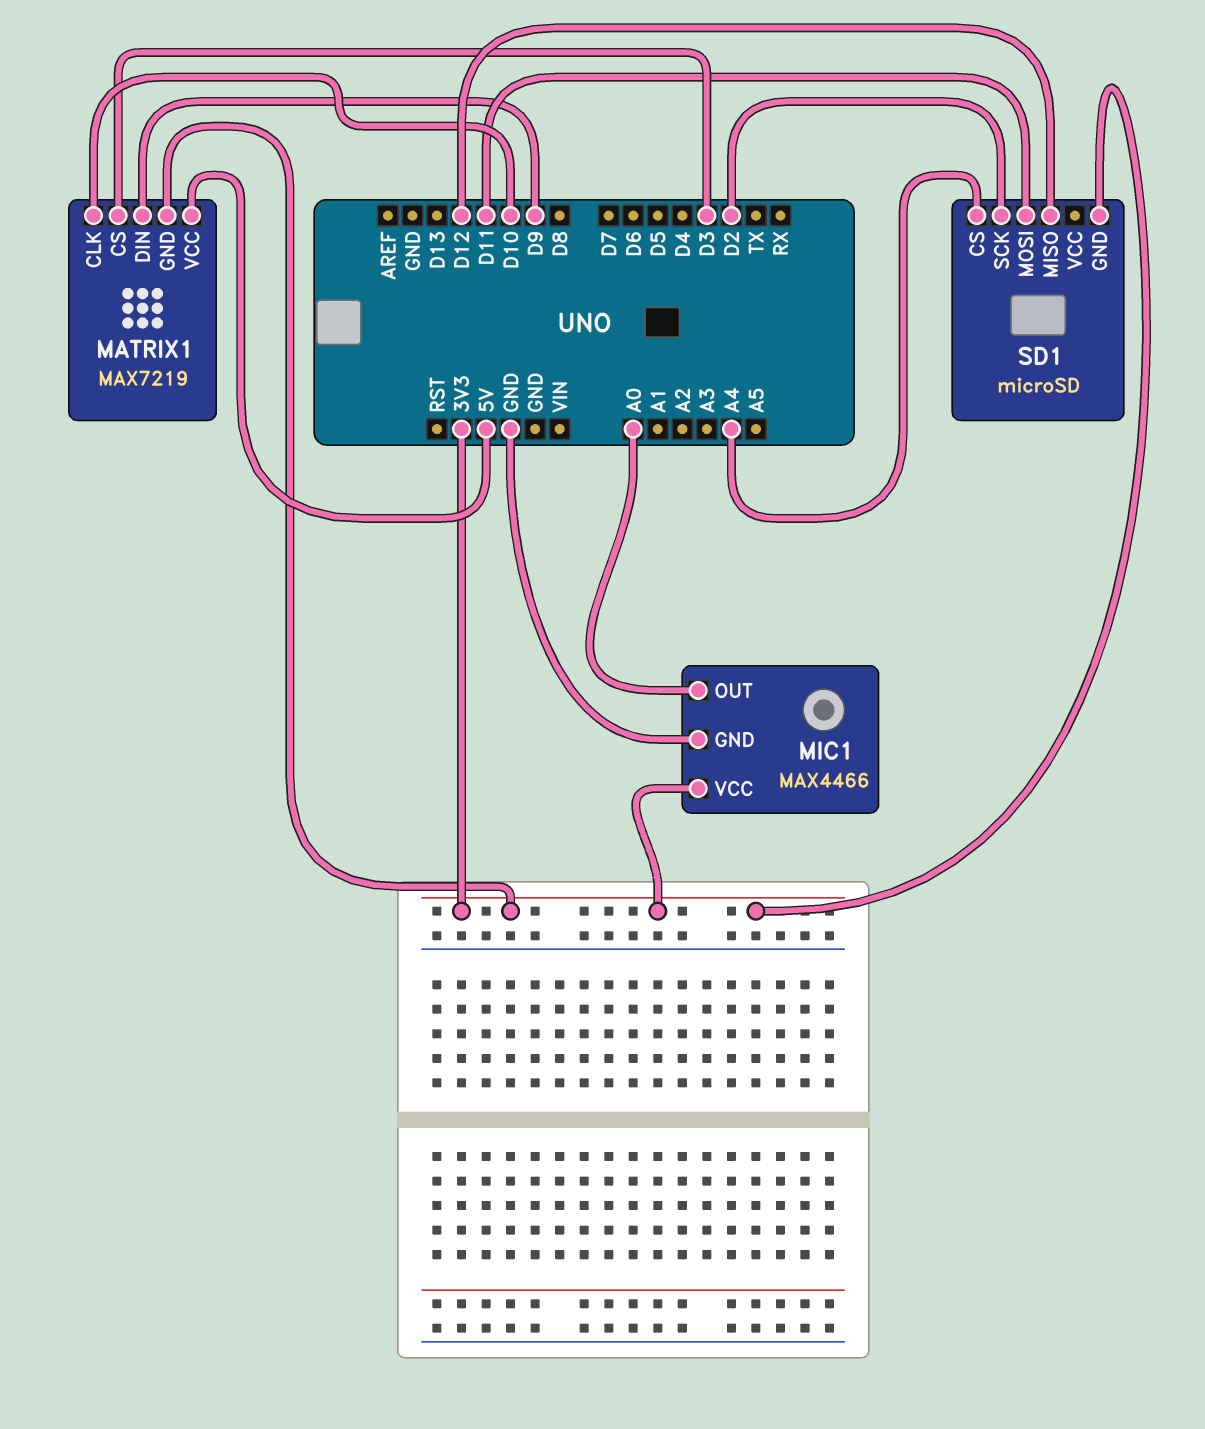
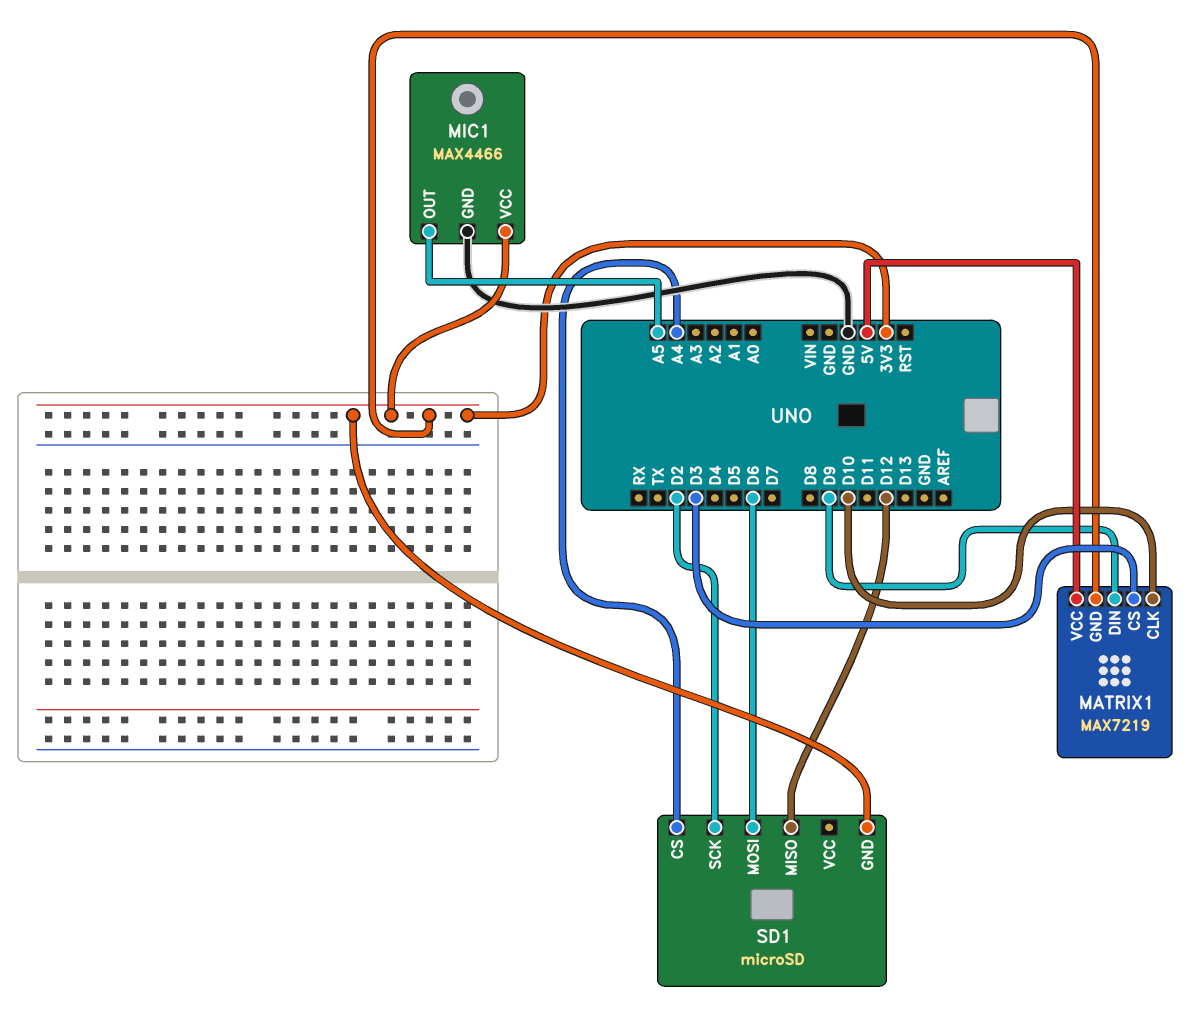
MIC1 pin OUT: A0 -> A5
SD1 pin MOSI: D11 -> D6

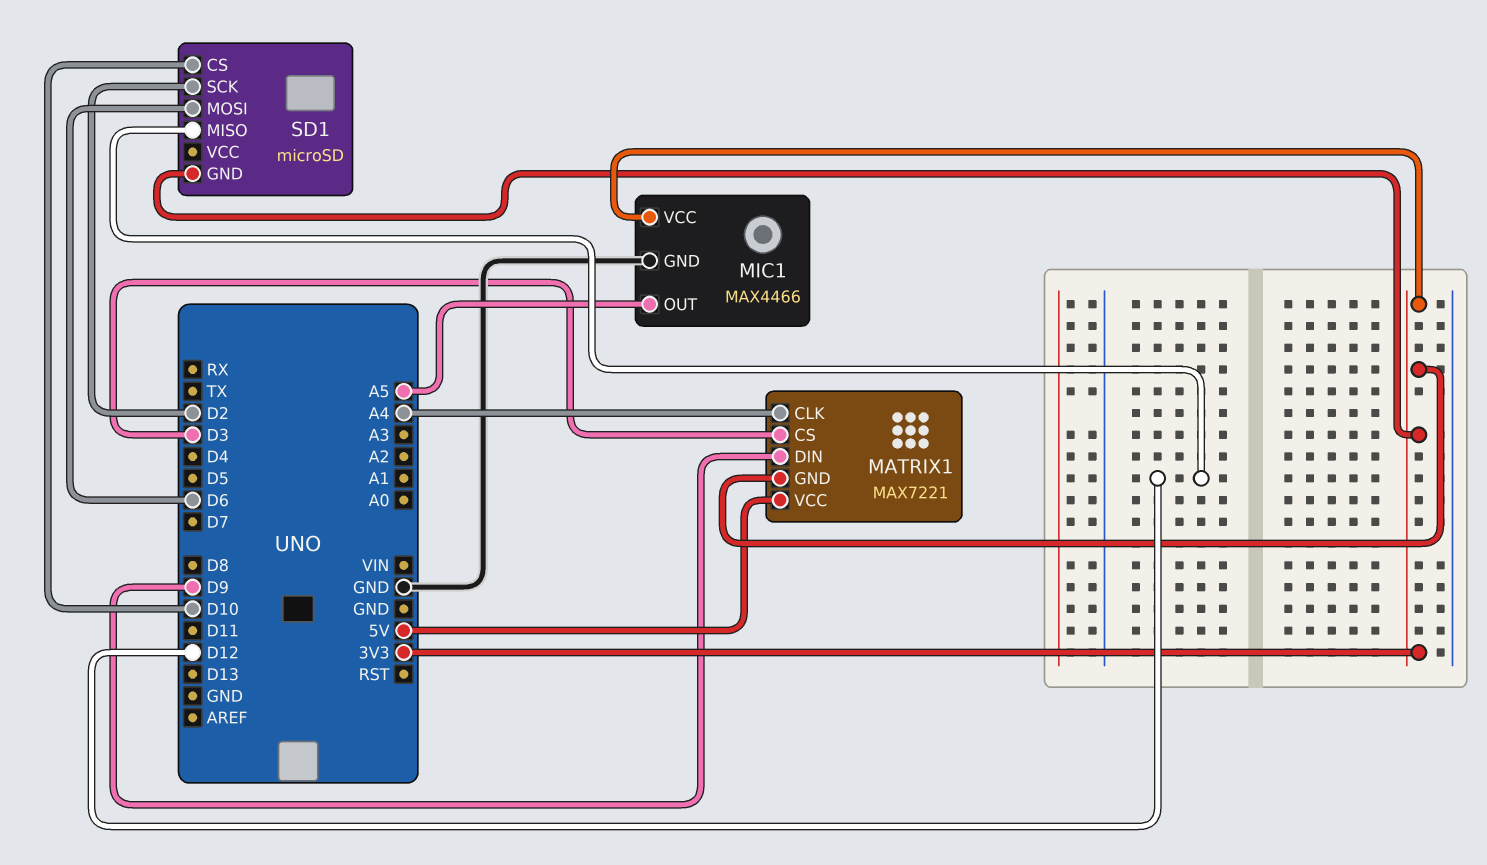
MATRIX1: MAX7219 -> MAX7221
MATRIX1 pin CLK: D10 -> A4
SD1 pin CS: A4 -> D10

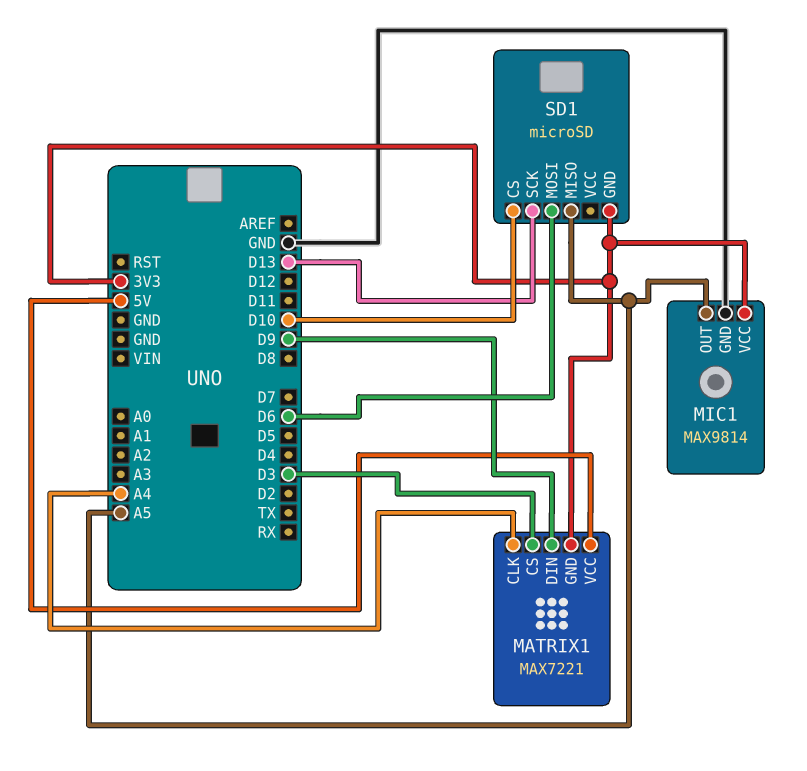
MIC1: MAX4466 -> MAX9814
SD1 pin MISO: D12 -> A5
SD1 pin SCK: D2 -> D13

